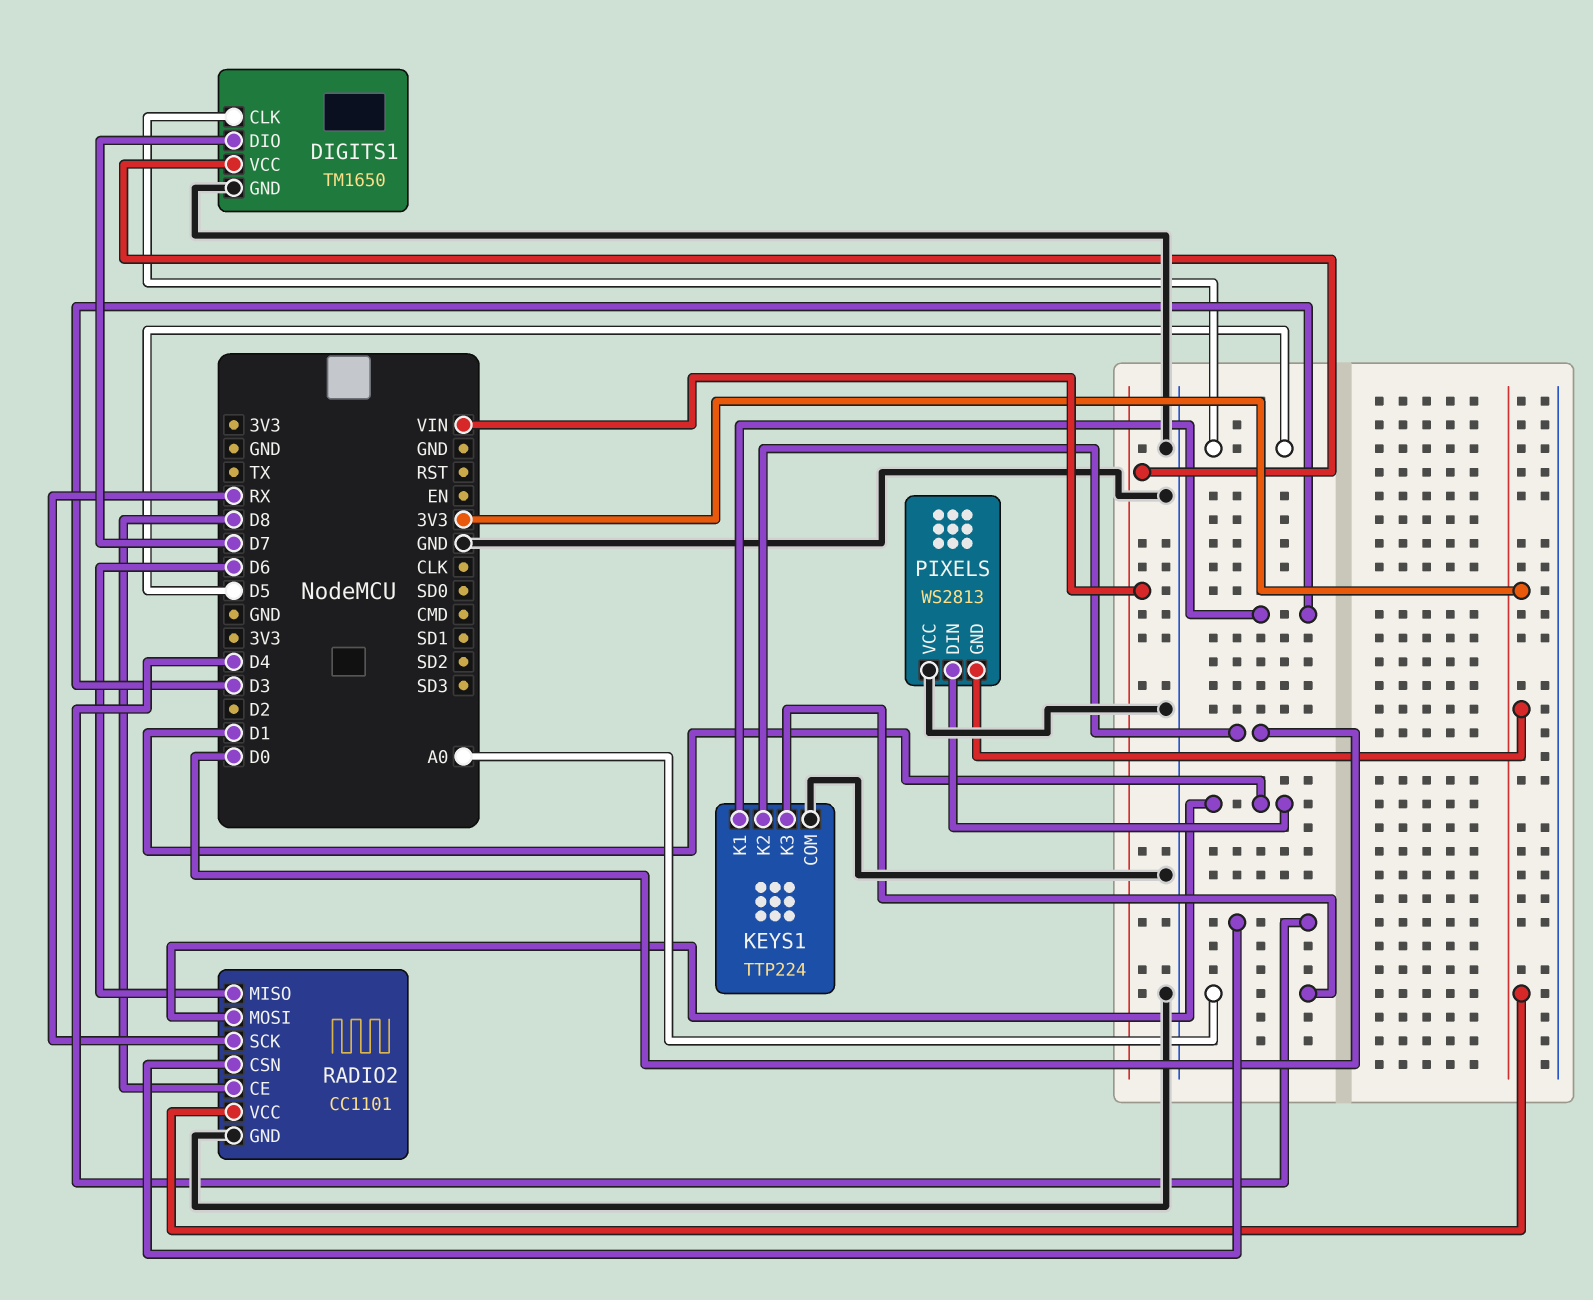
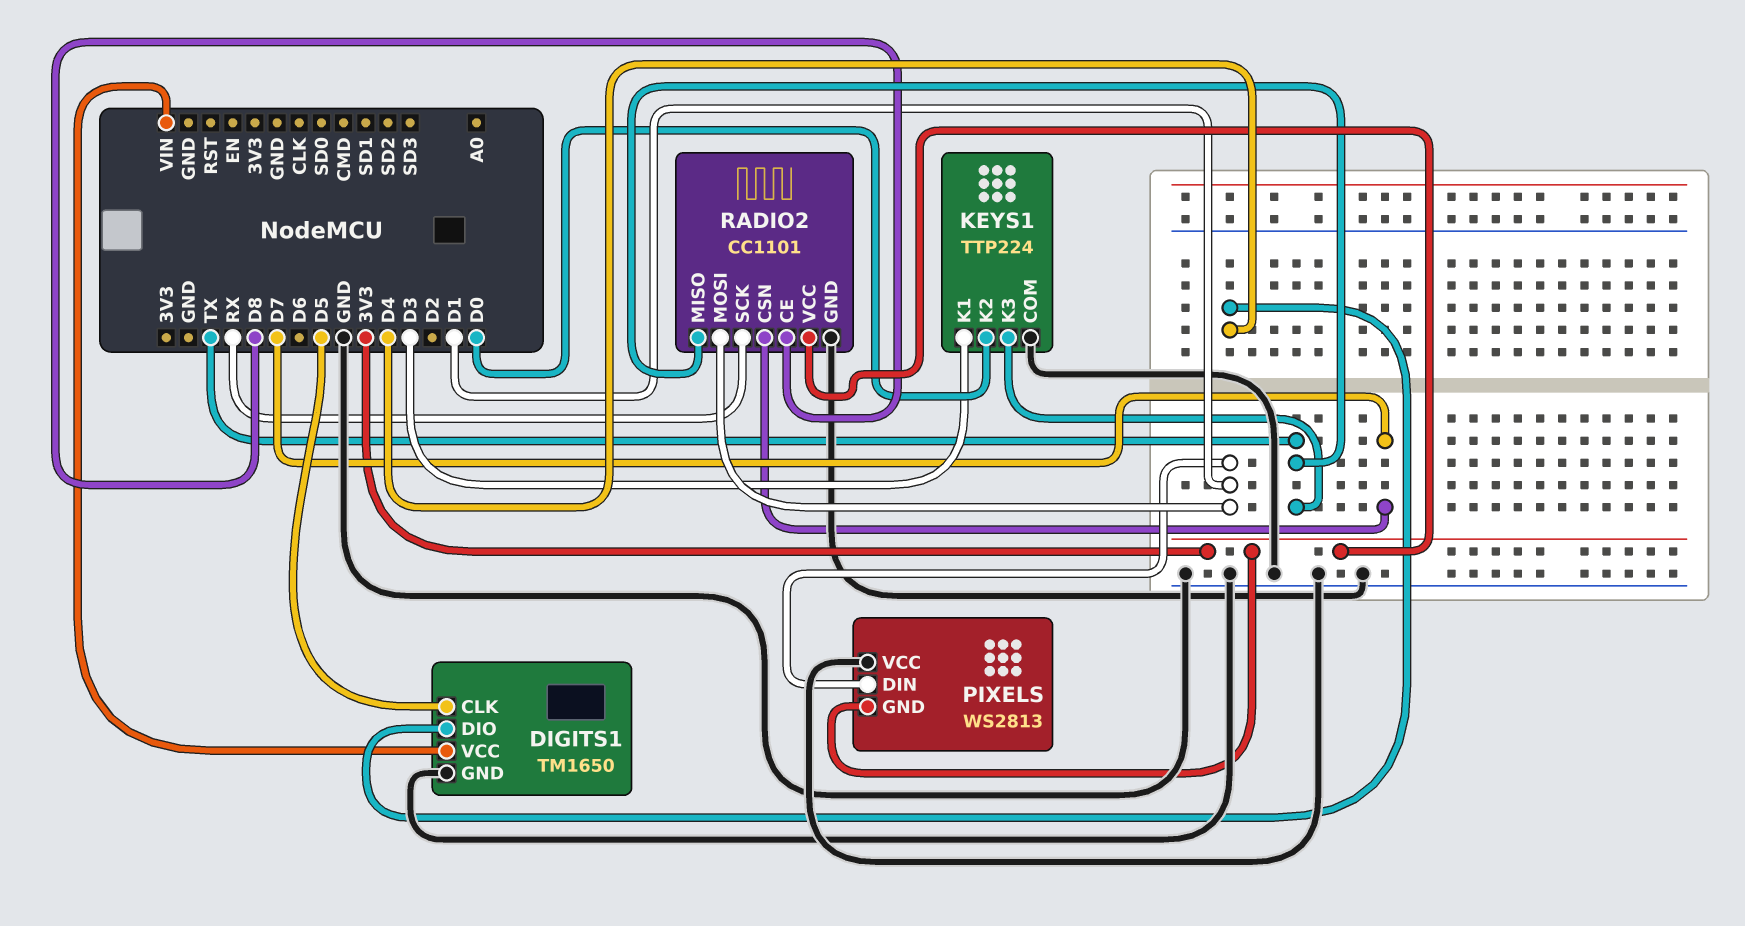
DIGITS1 pin DIO: D7 -> D4
KEYS1 pin K3: A0 -> TX
RADIO2 pin CSN: D4 -> D7
RADIO2 pin MISO: D6 -> TX

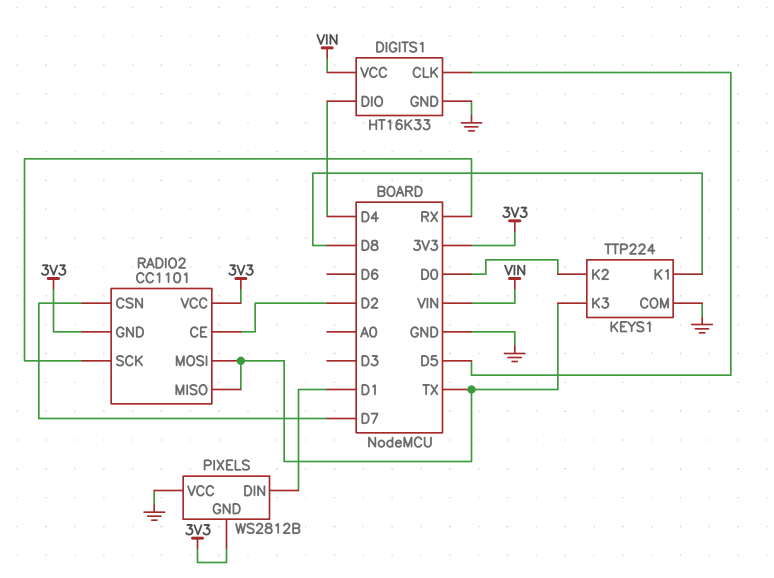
DIGITS1: TM1650 -> HT16K33
KEYS1 pin K1: D3 -> D8
PIXELS: WS2813 -> WS2812B
RADIO2 pin CE: D8 -> D2
RADIO2 pin GND: GND -> 3V3
RADIO2 pin MOSI: D1 -> TX

